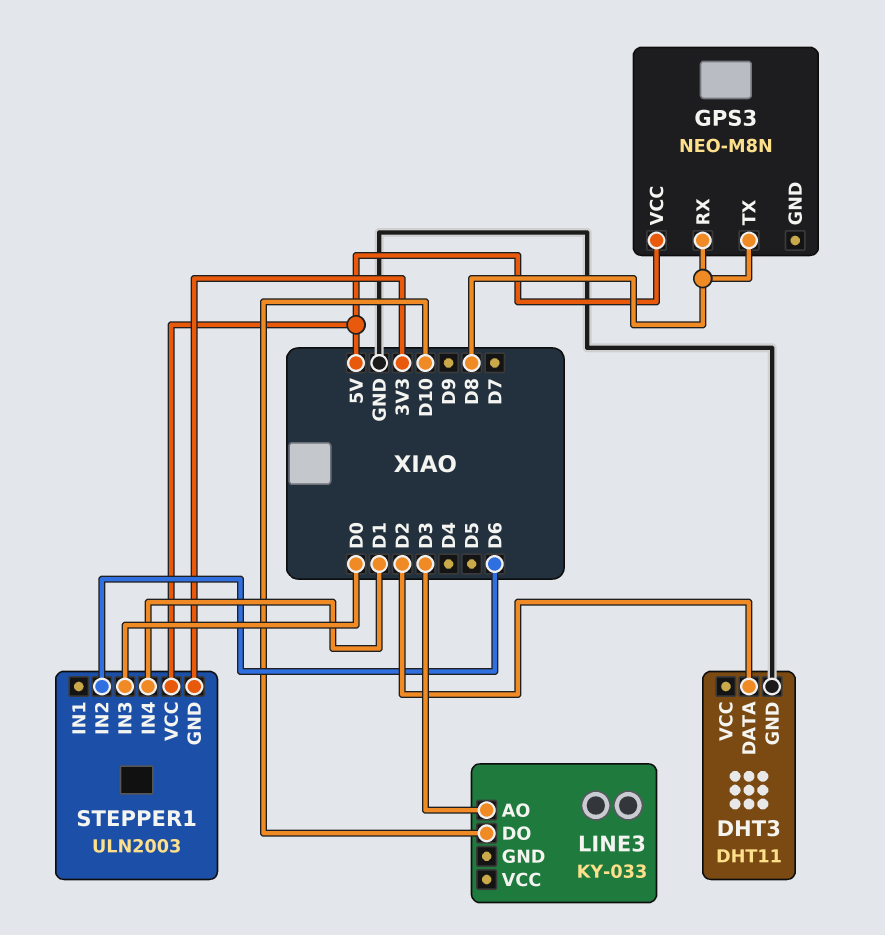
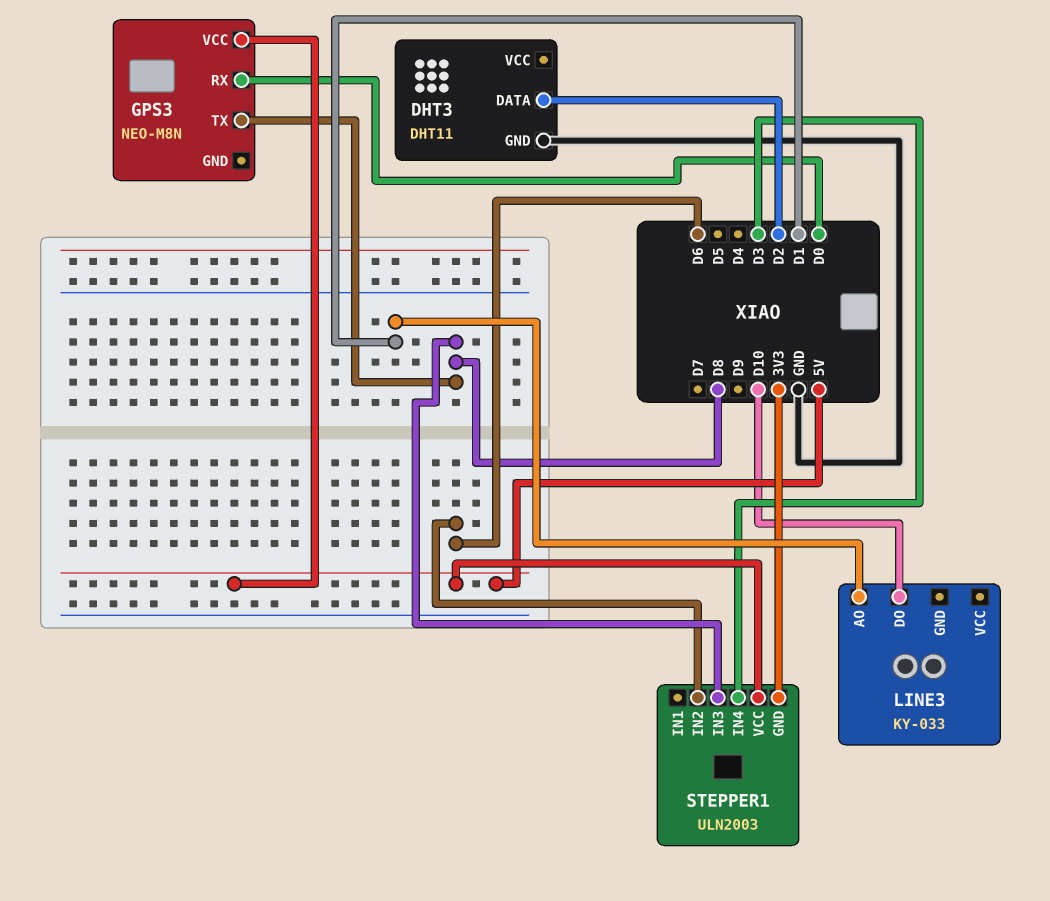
GPS3 pin RX: D8 -> D0
LINE3 pin AO: D3 -> D1
STEPPER1 pin IN3: D0 -> D8
STEPPER1 pin IN4: D1 -> D3

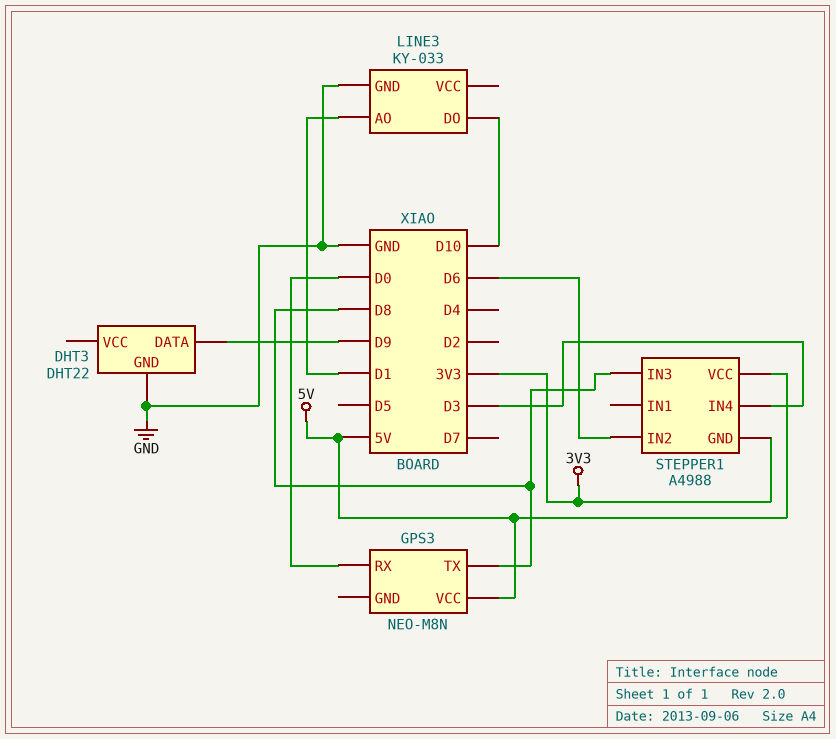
DHT3: DHT11 -> DHT22
DHT3 pin DATA: D2 -> D9
LINE3 pin GND: none -> GND
STEPPER1: ULN2003 -> A4988

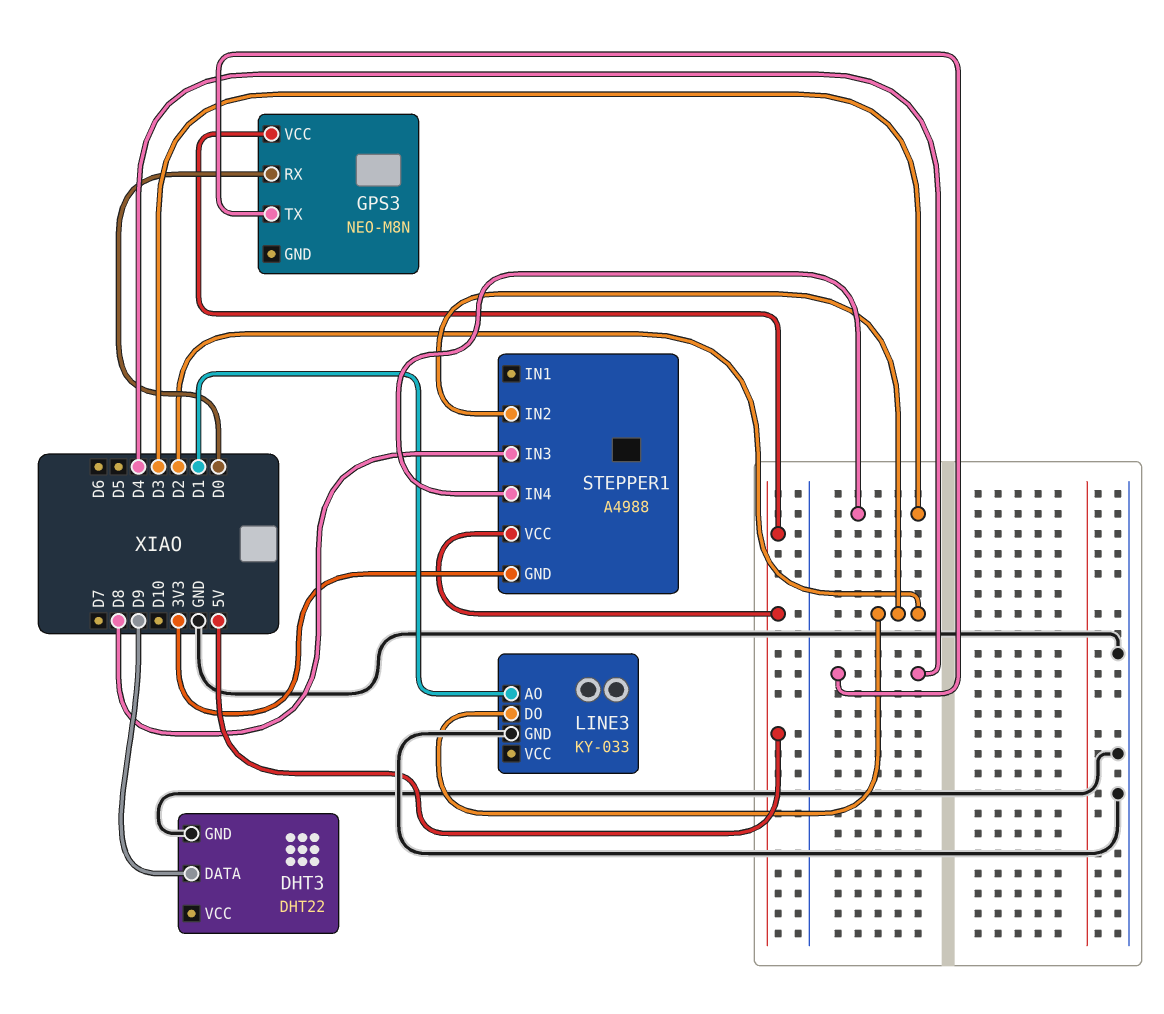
GPS3 pin TX: D8 -> D4
LINE3 pin DO: D10 -> D2
STEPPER1 pin IN2: D6 -> D2

